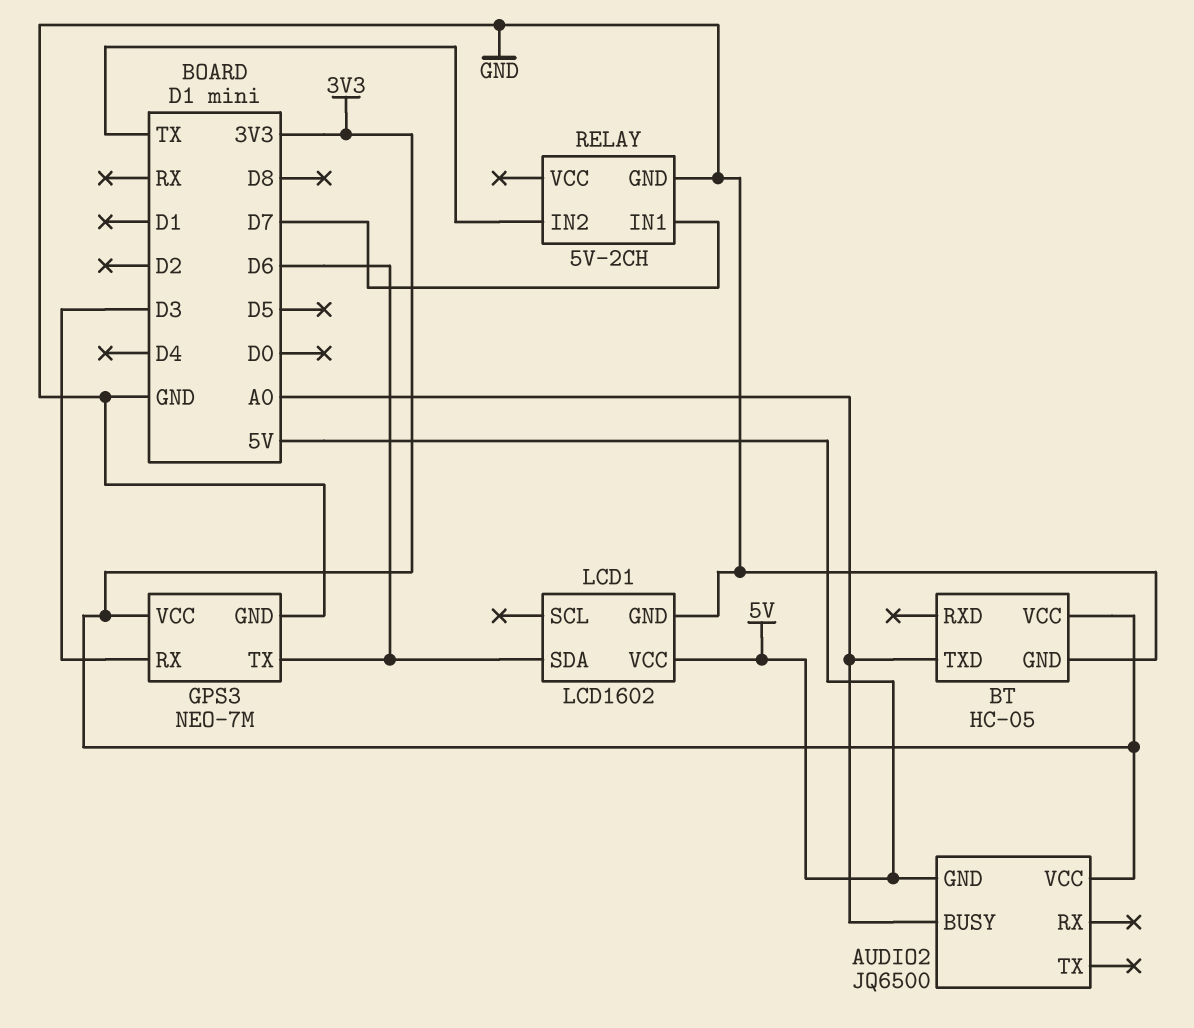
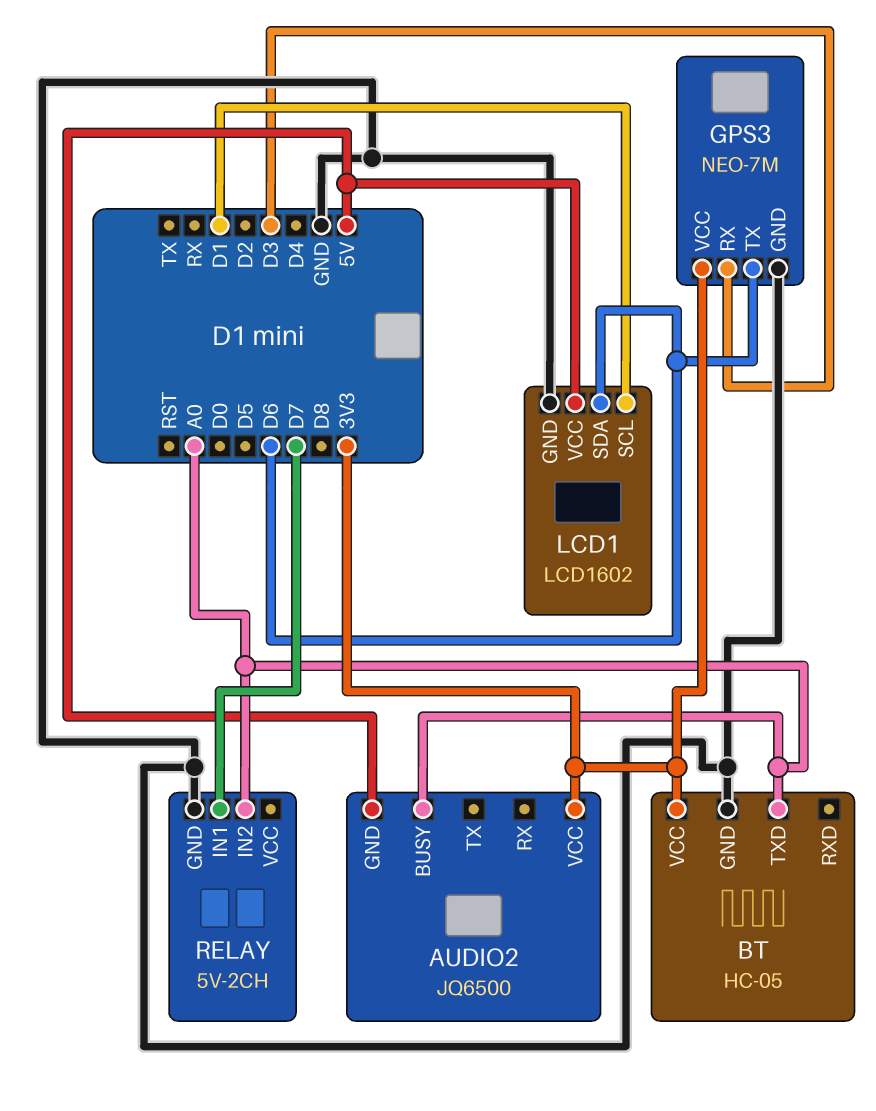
LCD1 pin SCL: none -> D1
RELAY pin IN2: TX -> A0

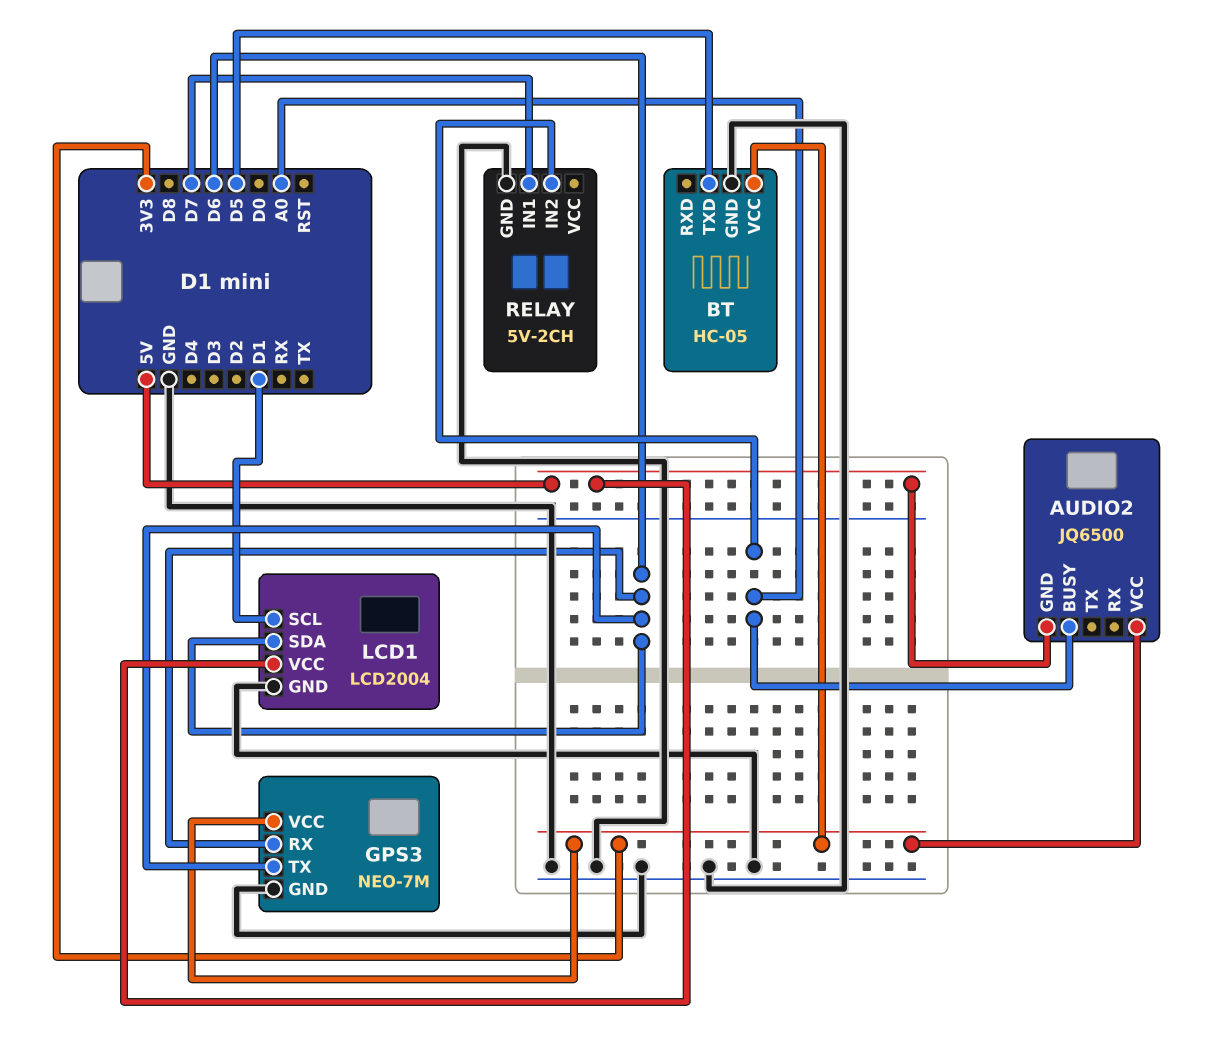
BT pin TXD: A0 -> D5
GPS3 pin RX: D3 -> D6
LCD1: LCD1602 -> LCD2004

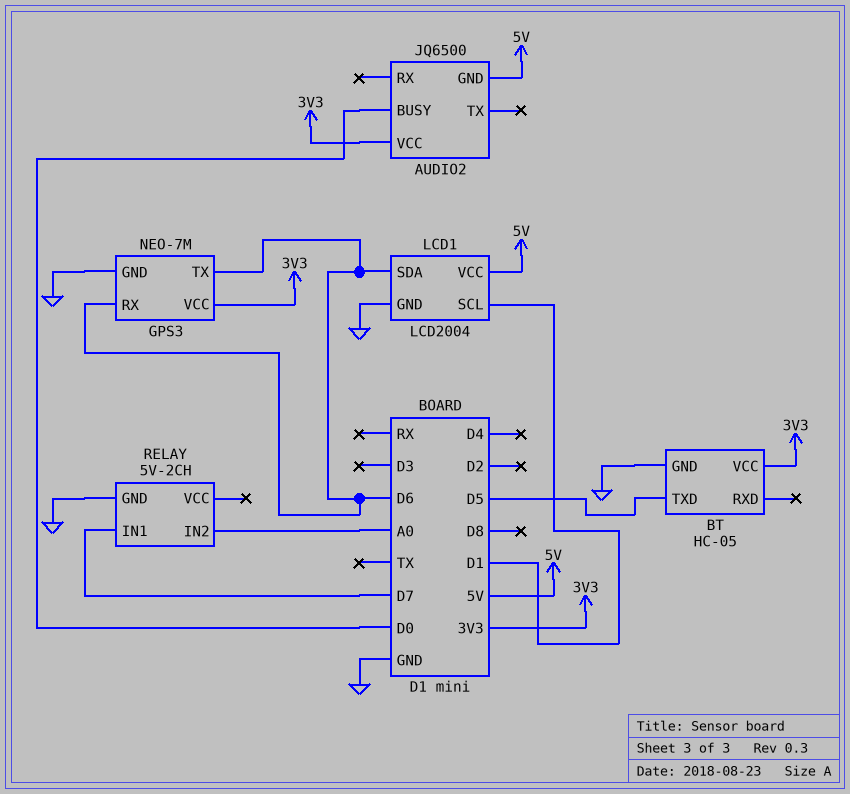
AUDIO2 pin BUSY: A0 -> D0

